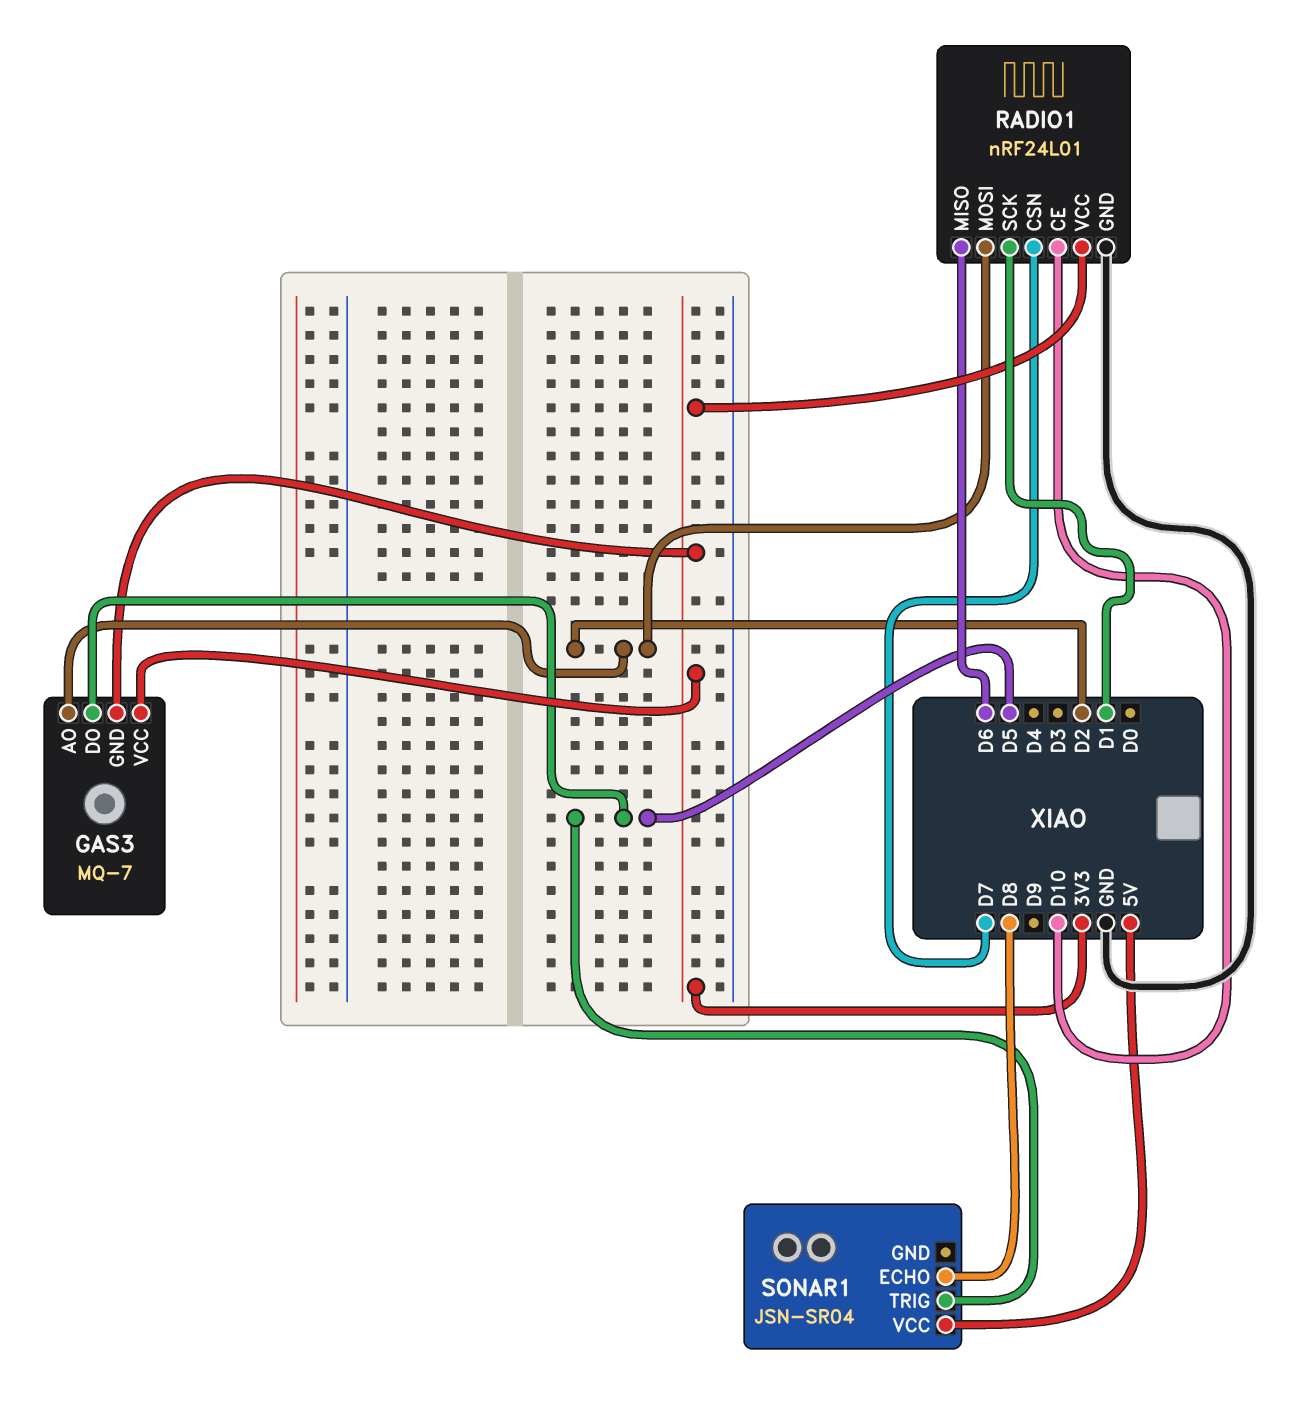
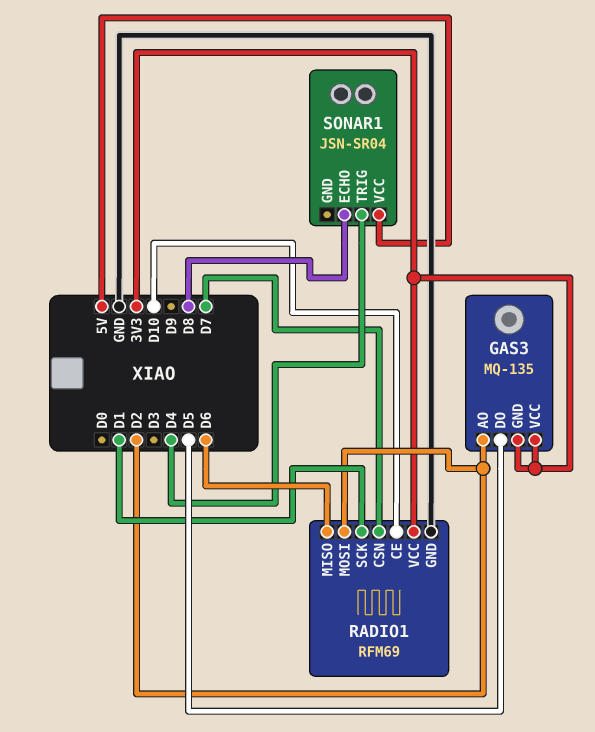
GAS3: MQ-7 -> MQ-135
RADIO1: nRF24L01 -> RFM69
SONAR1 pin TRIG: D5 -> D4

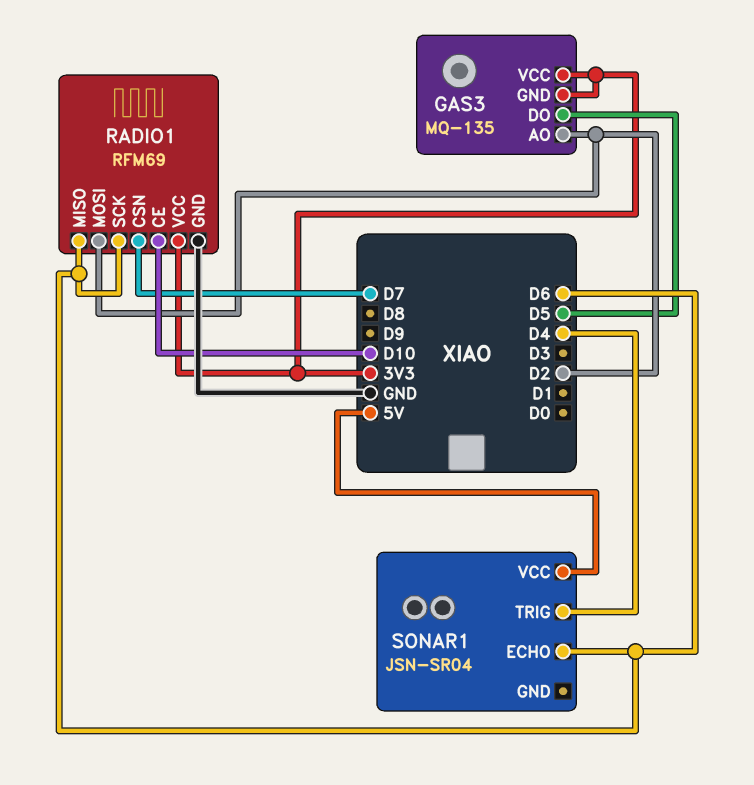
RADIO1 pin SCK: D1 -> D6
SONAR1 pin ECHO: D8 -> D6

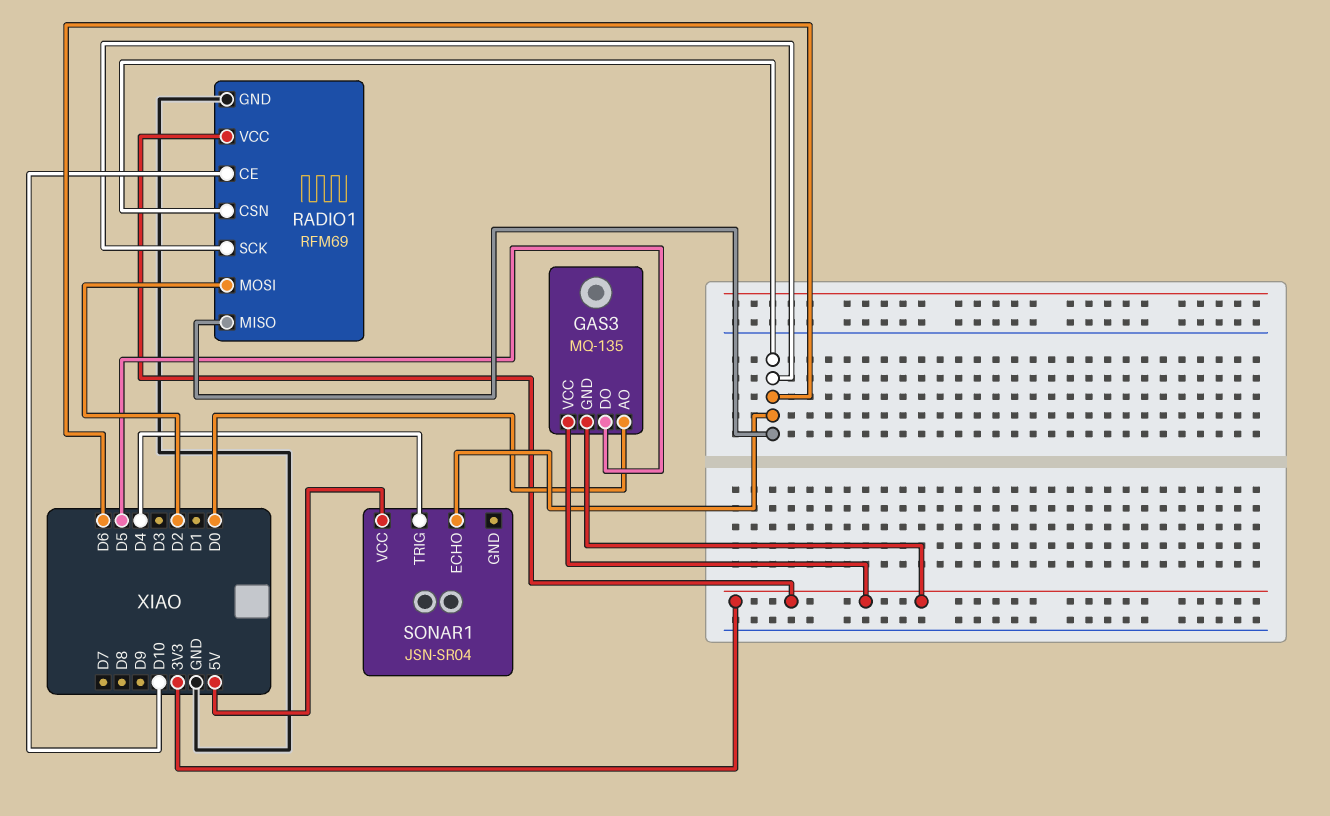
GAS3 pin AO: D2 -> D0
RADIO1 pin CSN: D7 -> D6

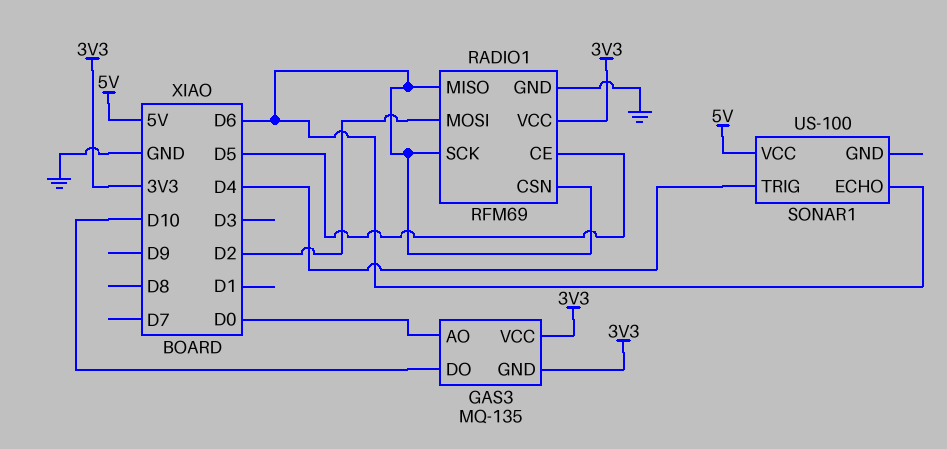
GAS3 pin DO: D5 -> D10
RADIO1 pin CE: D10 -> D5
SONAR1: JSN-SR04 -> US-100

